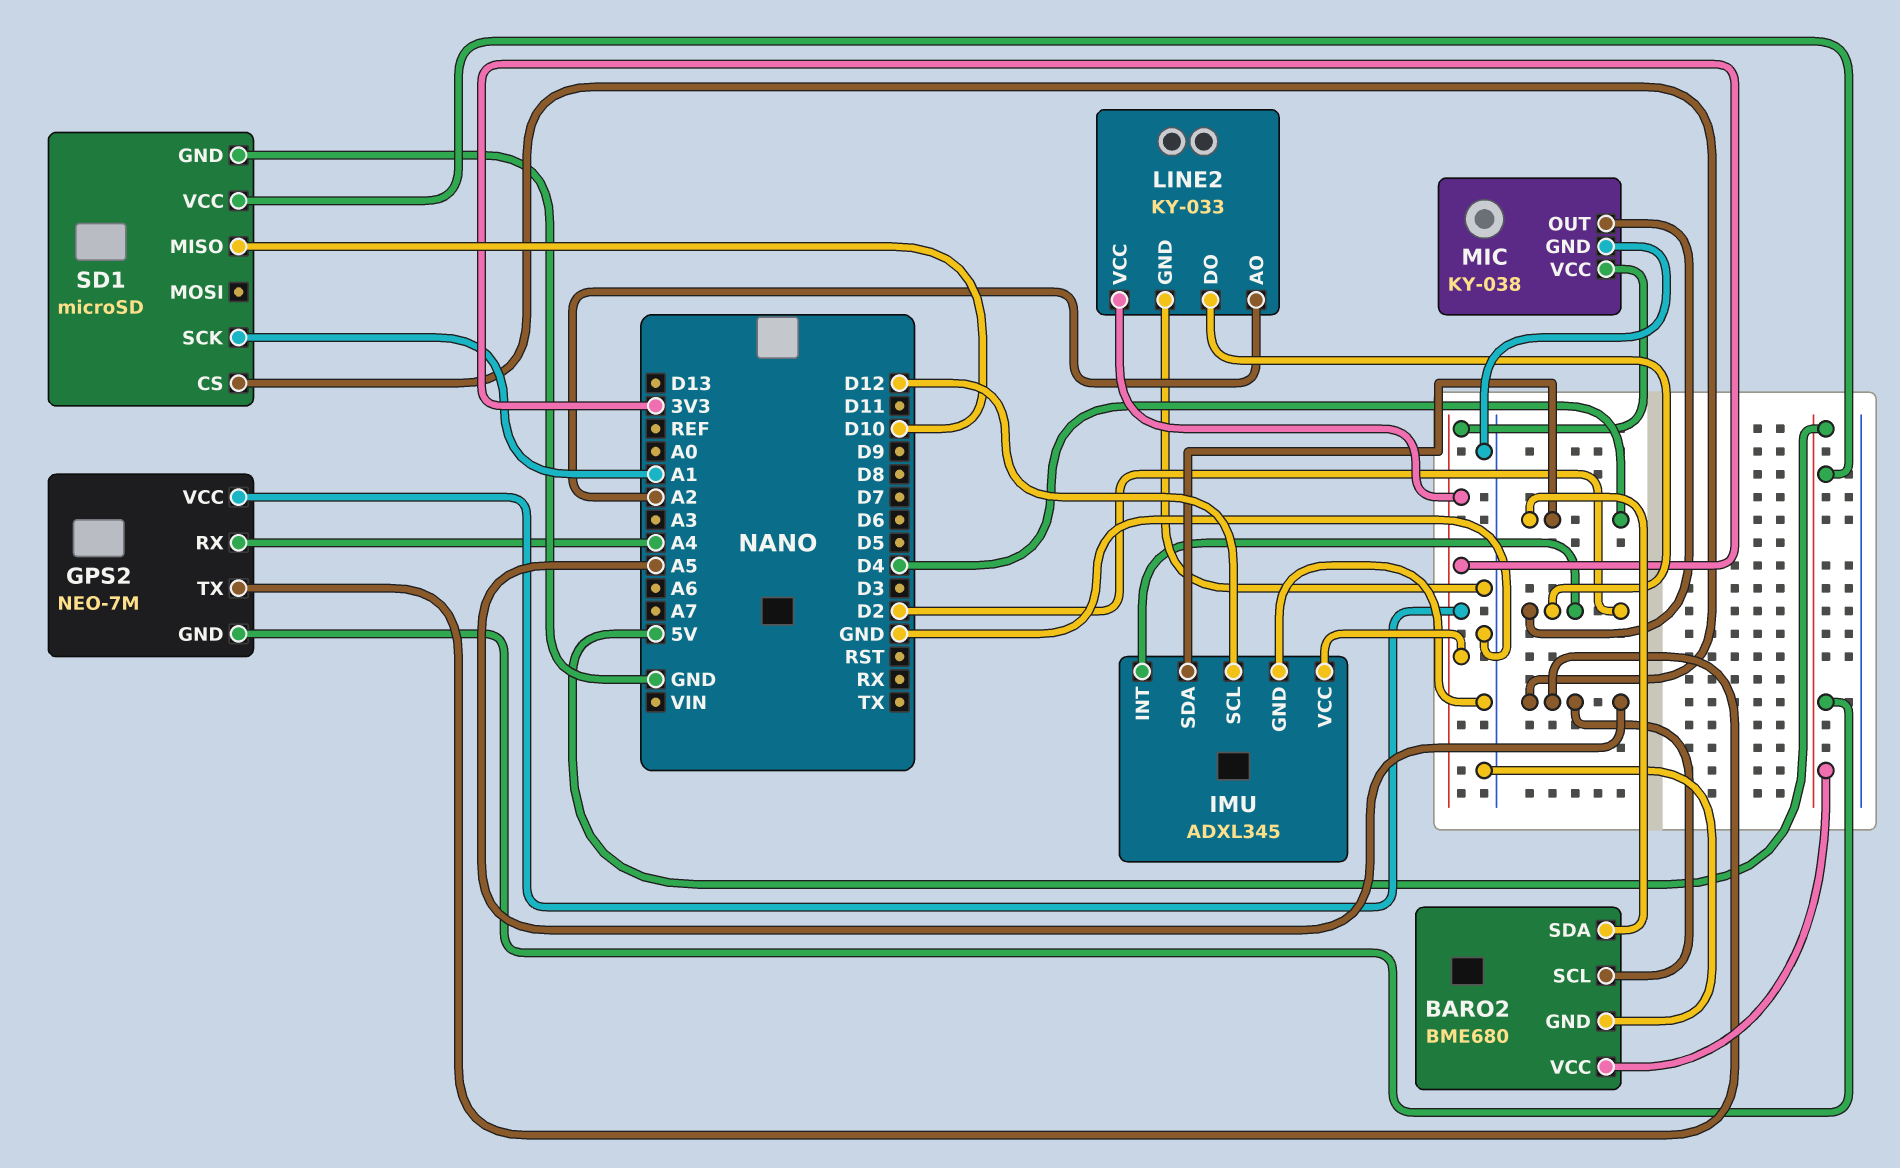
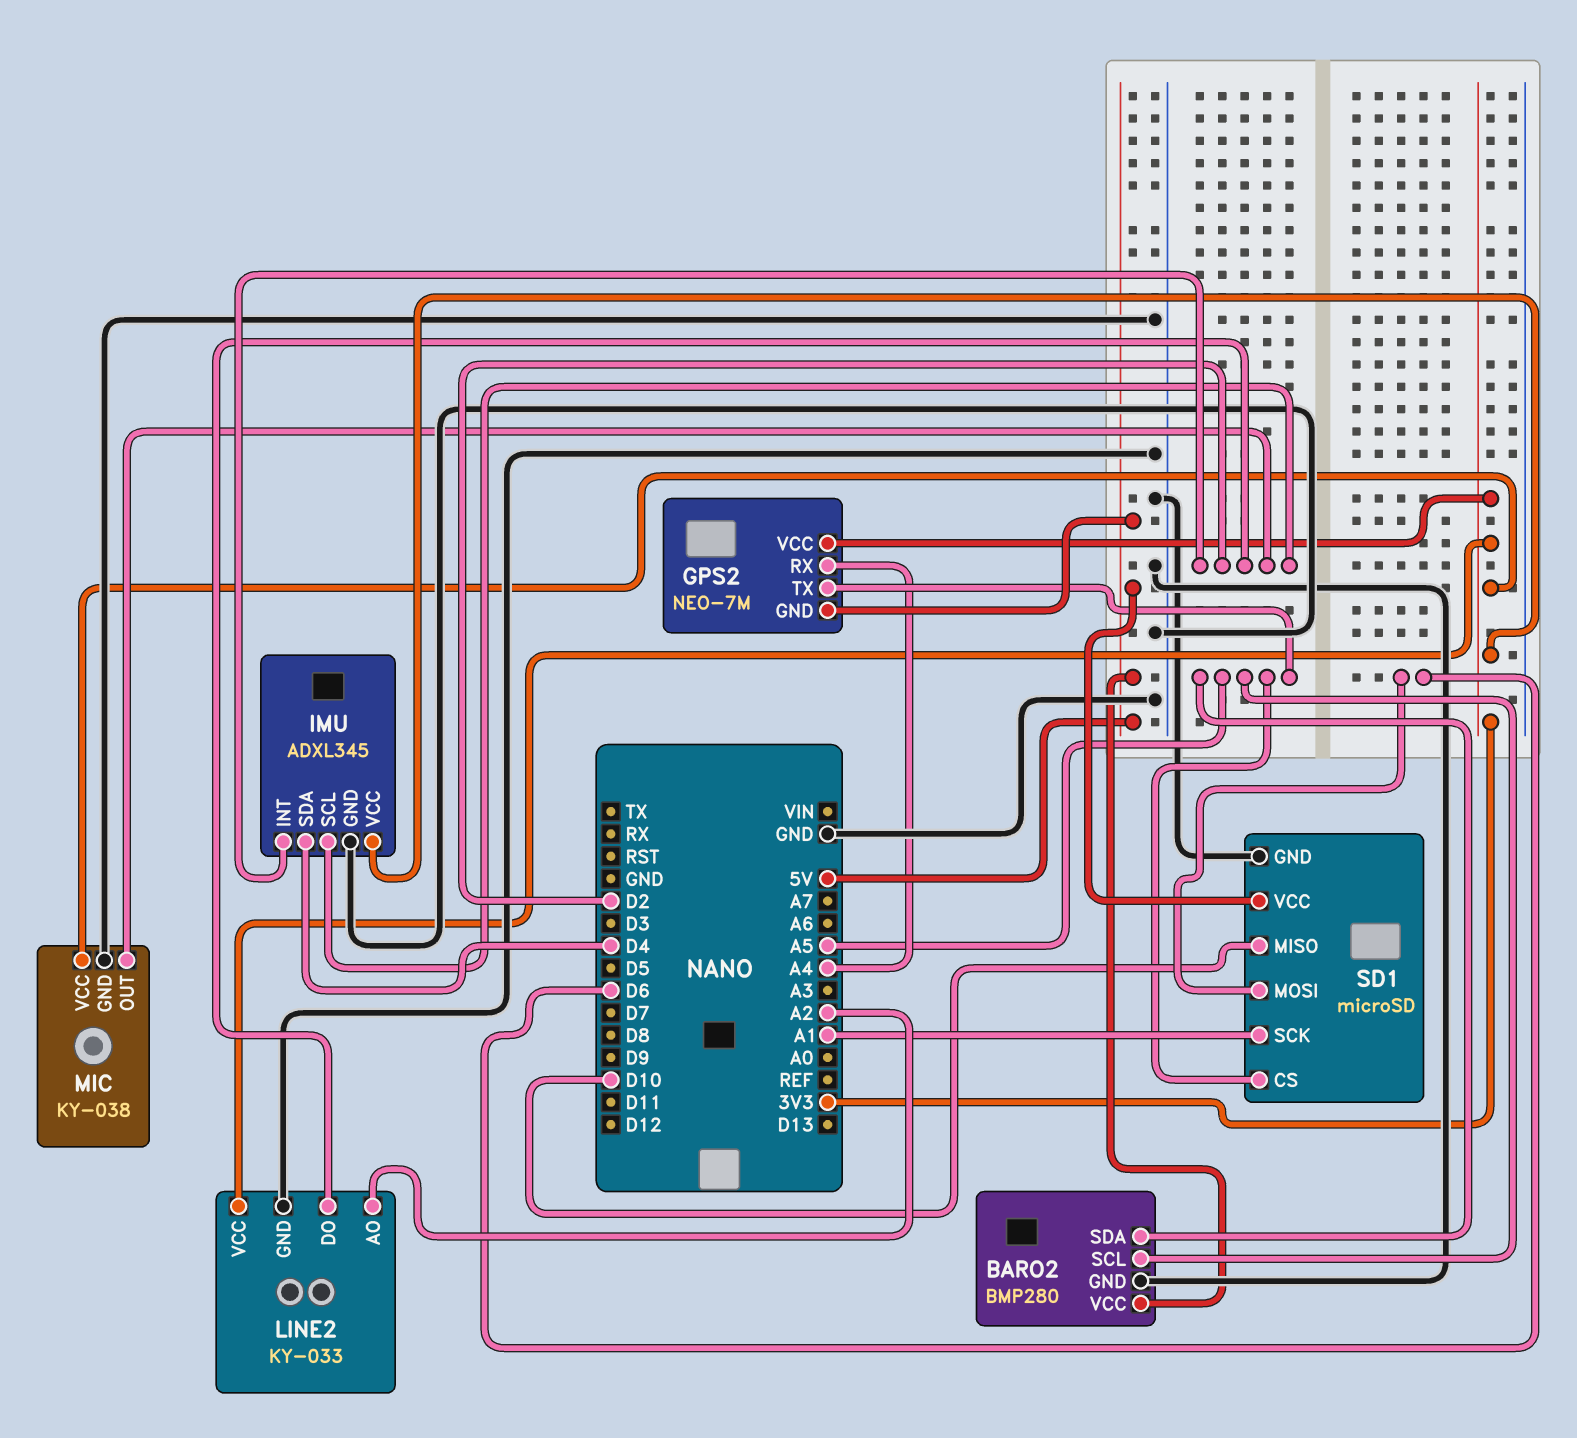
BARO2: BME680 -> BMP280
BARO2 pin SDA: D4 -> A5
IMU pin SCL: D12 -> D2
SD1 pin MOSI: none -> D6

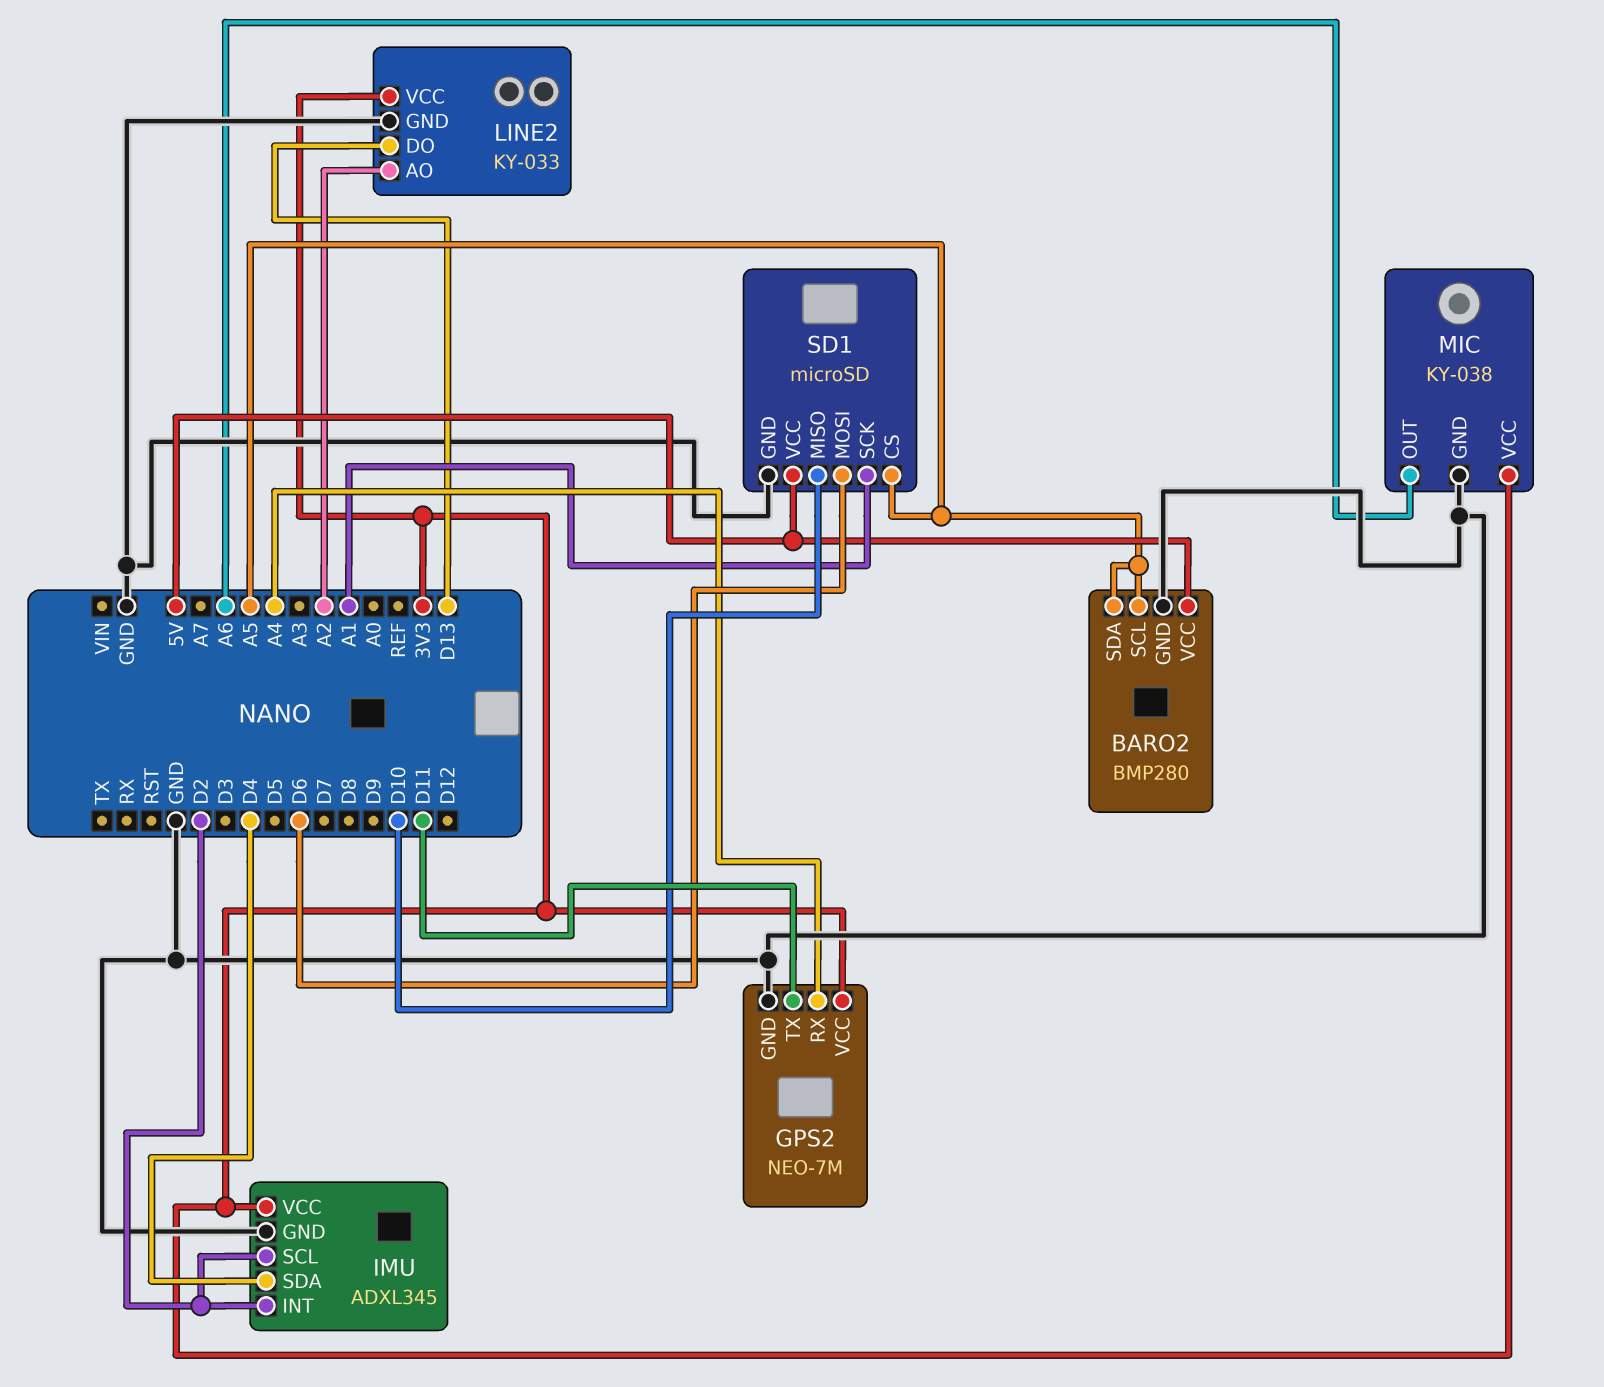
GPS2 pin GND: 5V -> GND
GPS2 pin TX: A5 -> D11
LINE2 pin DO: D2 -> D13
MIC pin OUT: D2 -> A6

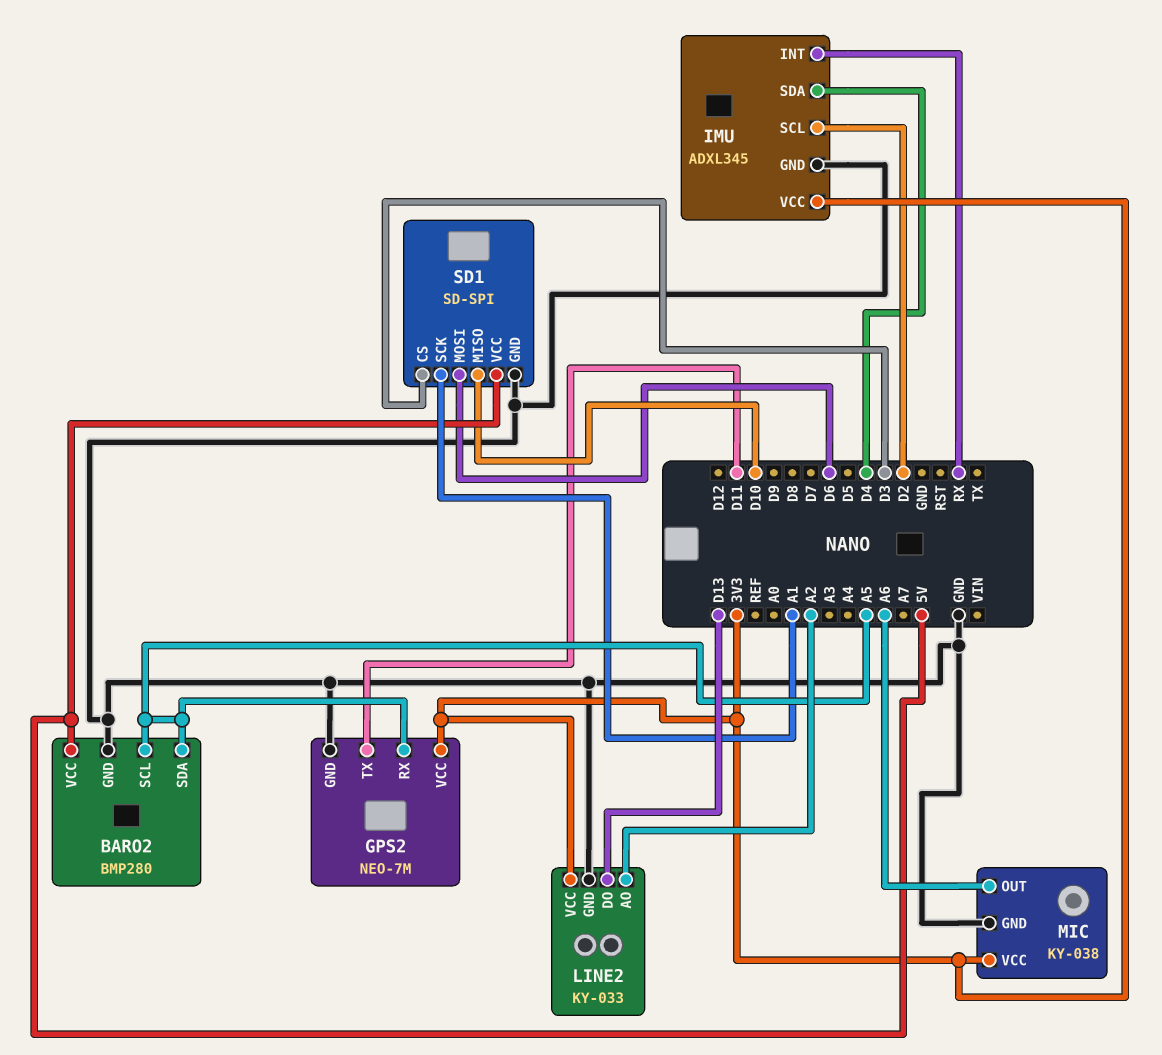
GPS2 pin RX: A4 -> A5
IMU pin INT: D2 -> RX
SD1: microSD -> SD-SPI
SD1 pin CS: A5 -> D3

